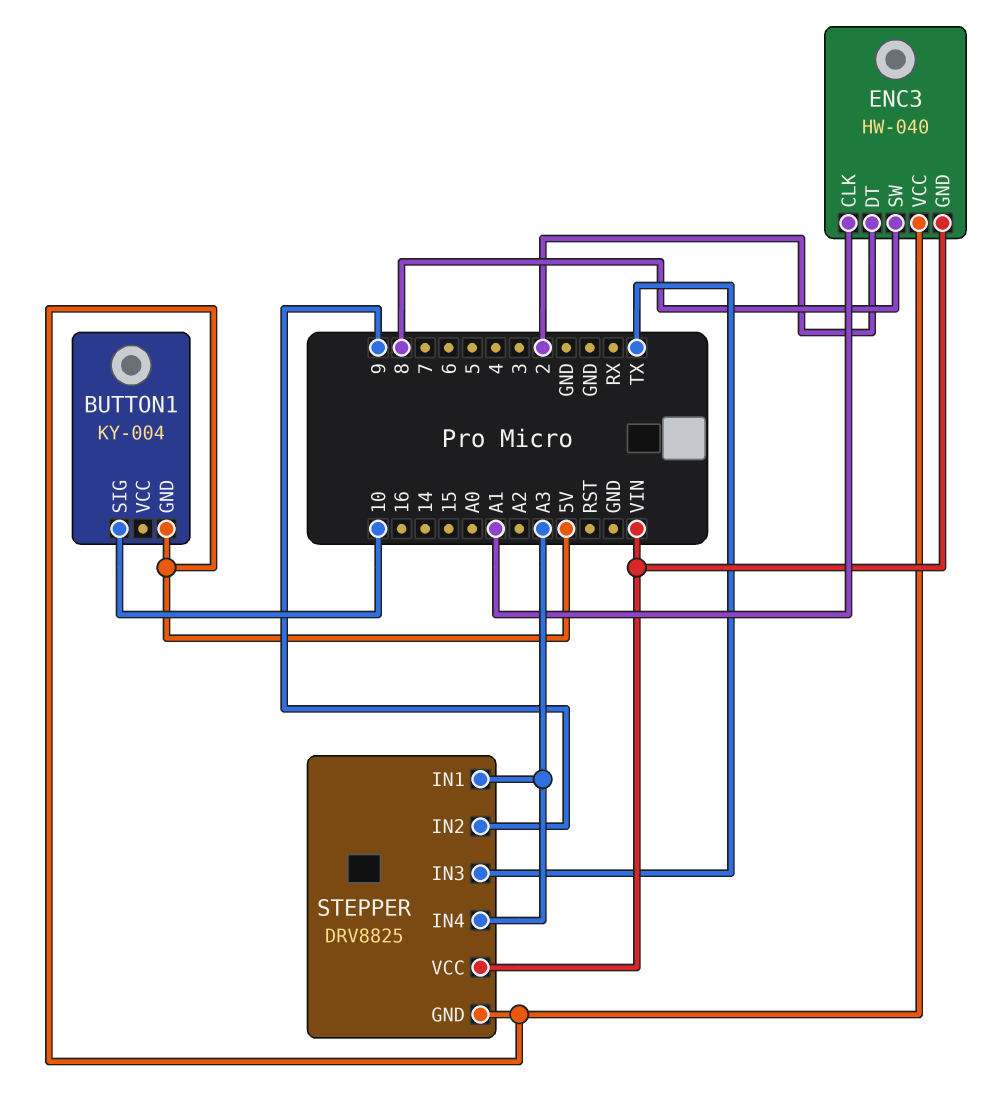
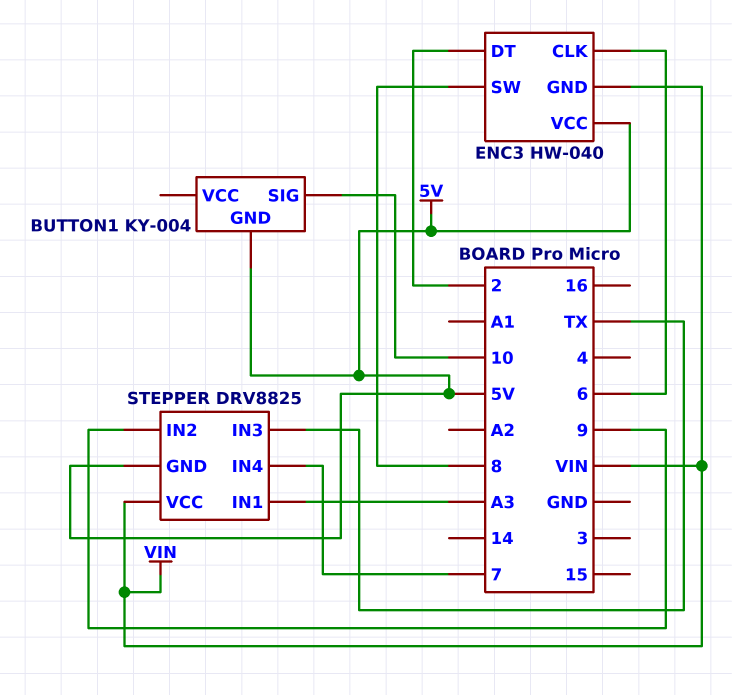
ENC3 pin CLK: A1 -> 6
STEPPER pin IN4: A3 -> 7

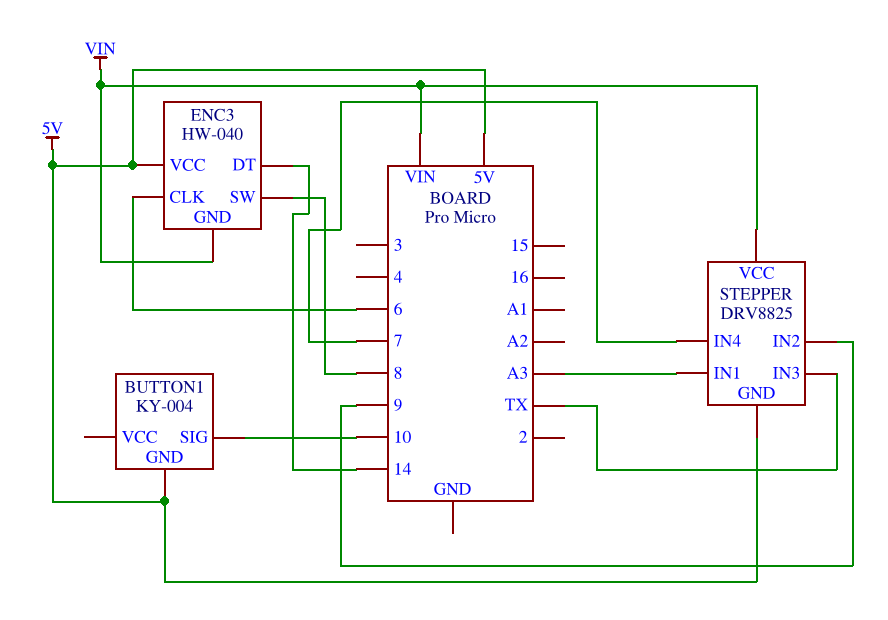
ENC3 pin DT: 2 -> 14

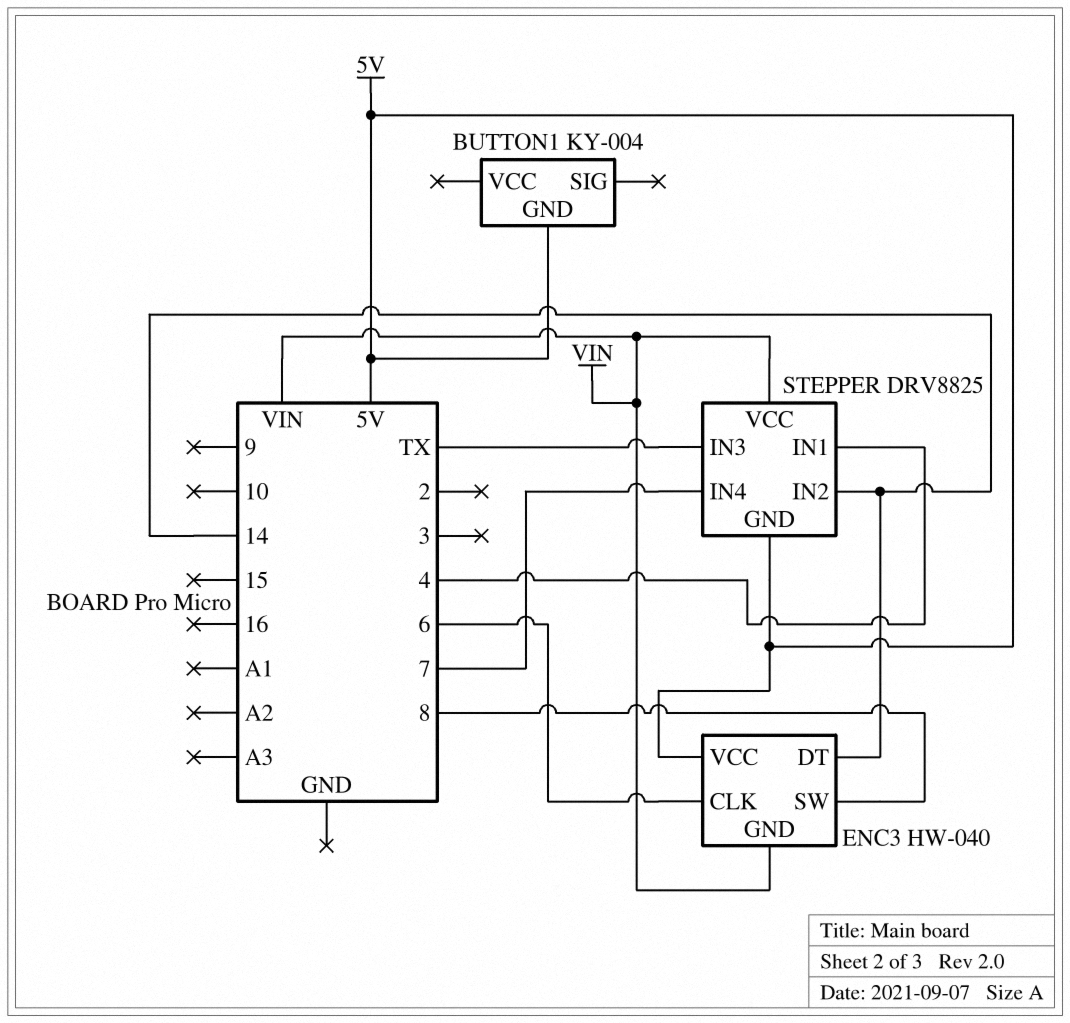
BUTTON1 pin SIG: 10 -> none
STEPPER pin IN1: A3 -> 4
STEPPER pin IN2: 9 -> 14

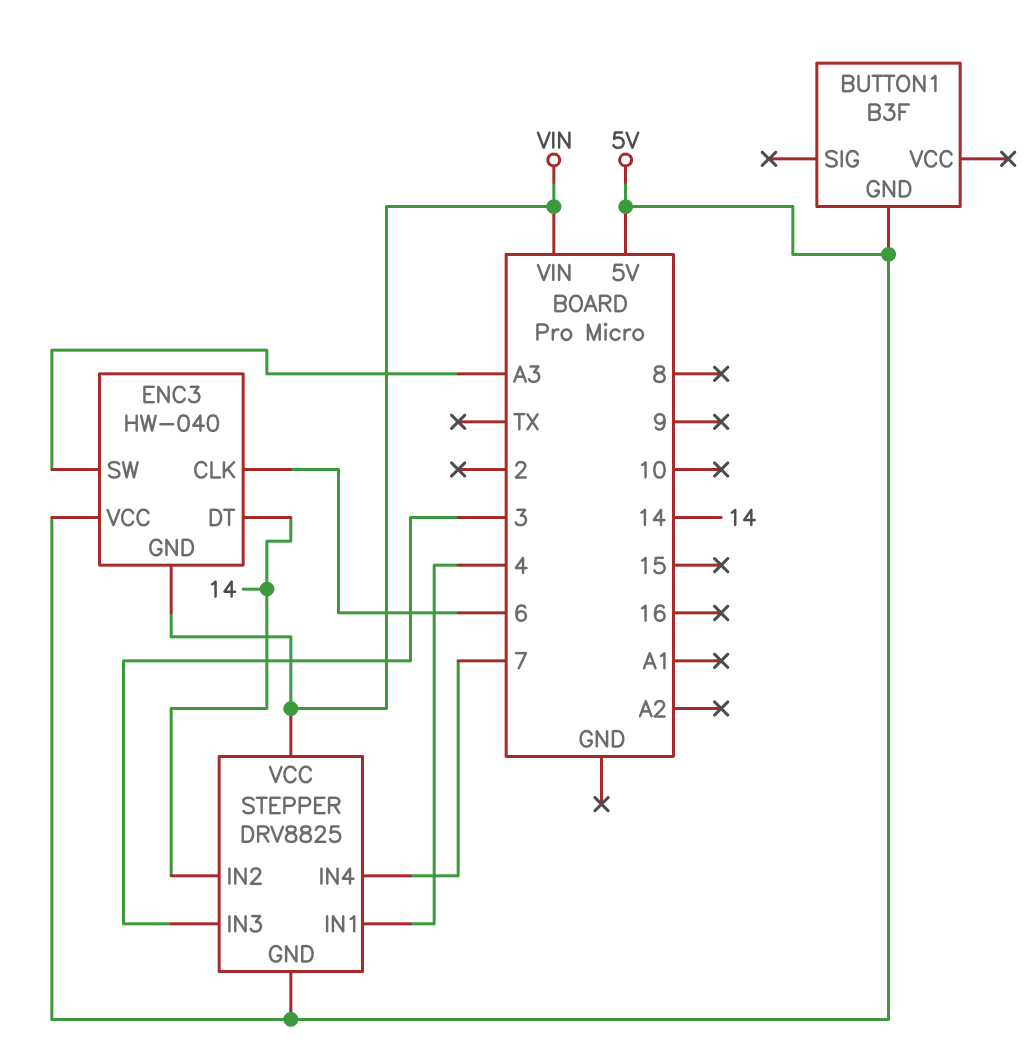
BUTTON1: KY-004 -> B3F
ENC3 pin SW: 8 -> A3
STEPPER pin IN3: TX -> 3

